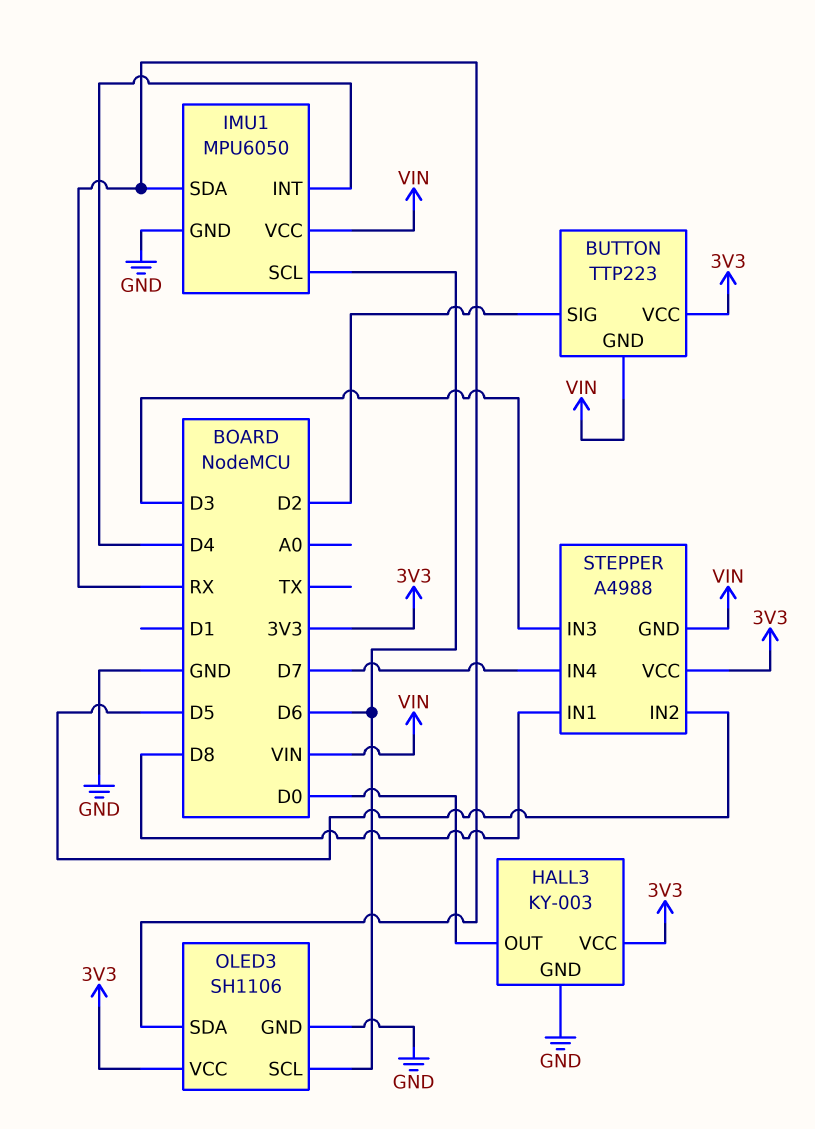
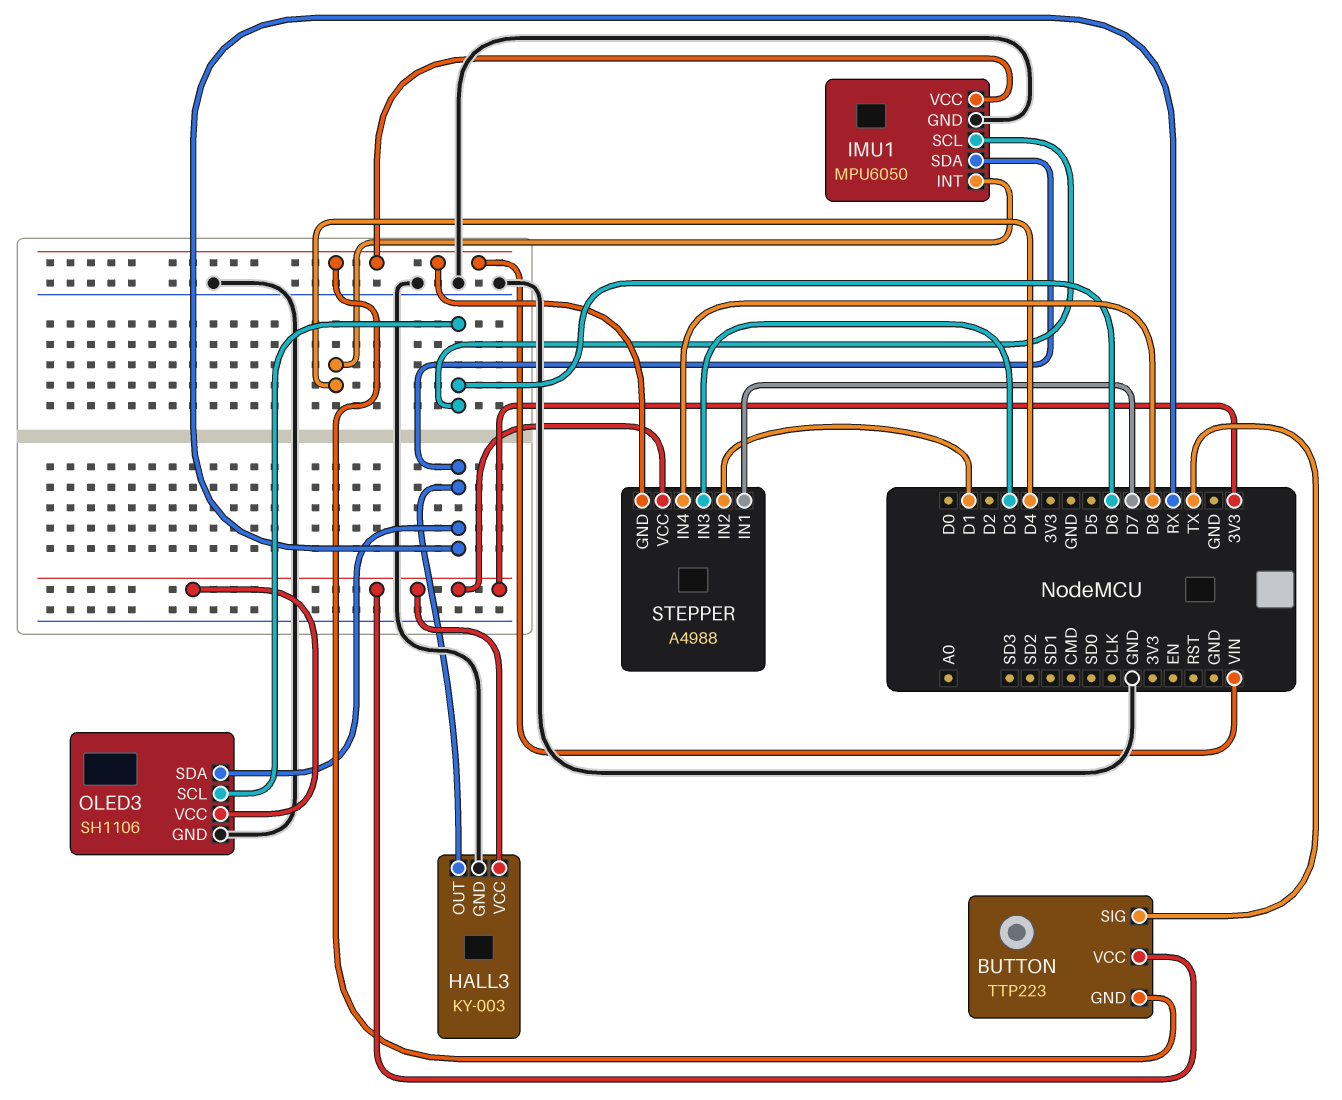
BUTTON pin SIG: D2 -> TX
HALL3 pin OUT: D0 -> RX
STEPPER pin IN1: D8 -> D7
STEPPER pin IN2: D5 -> D1
STEPPER pin IN4: D7 -> D8

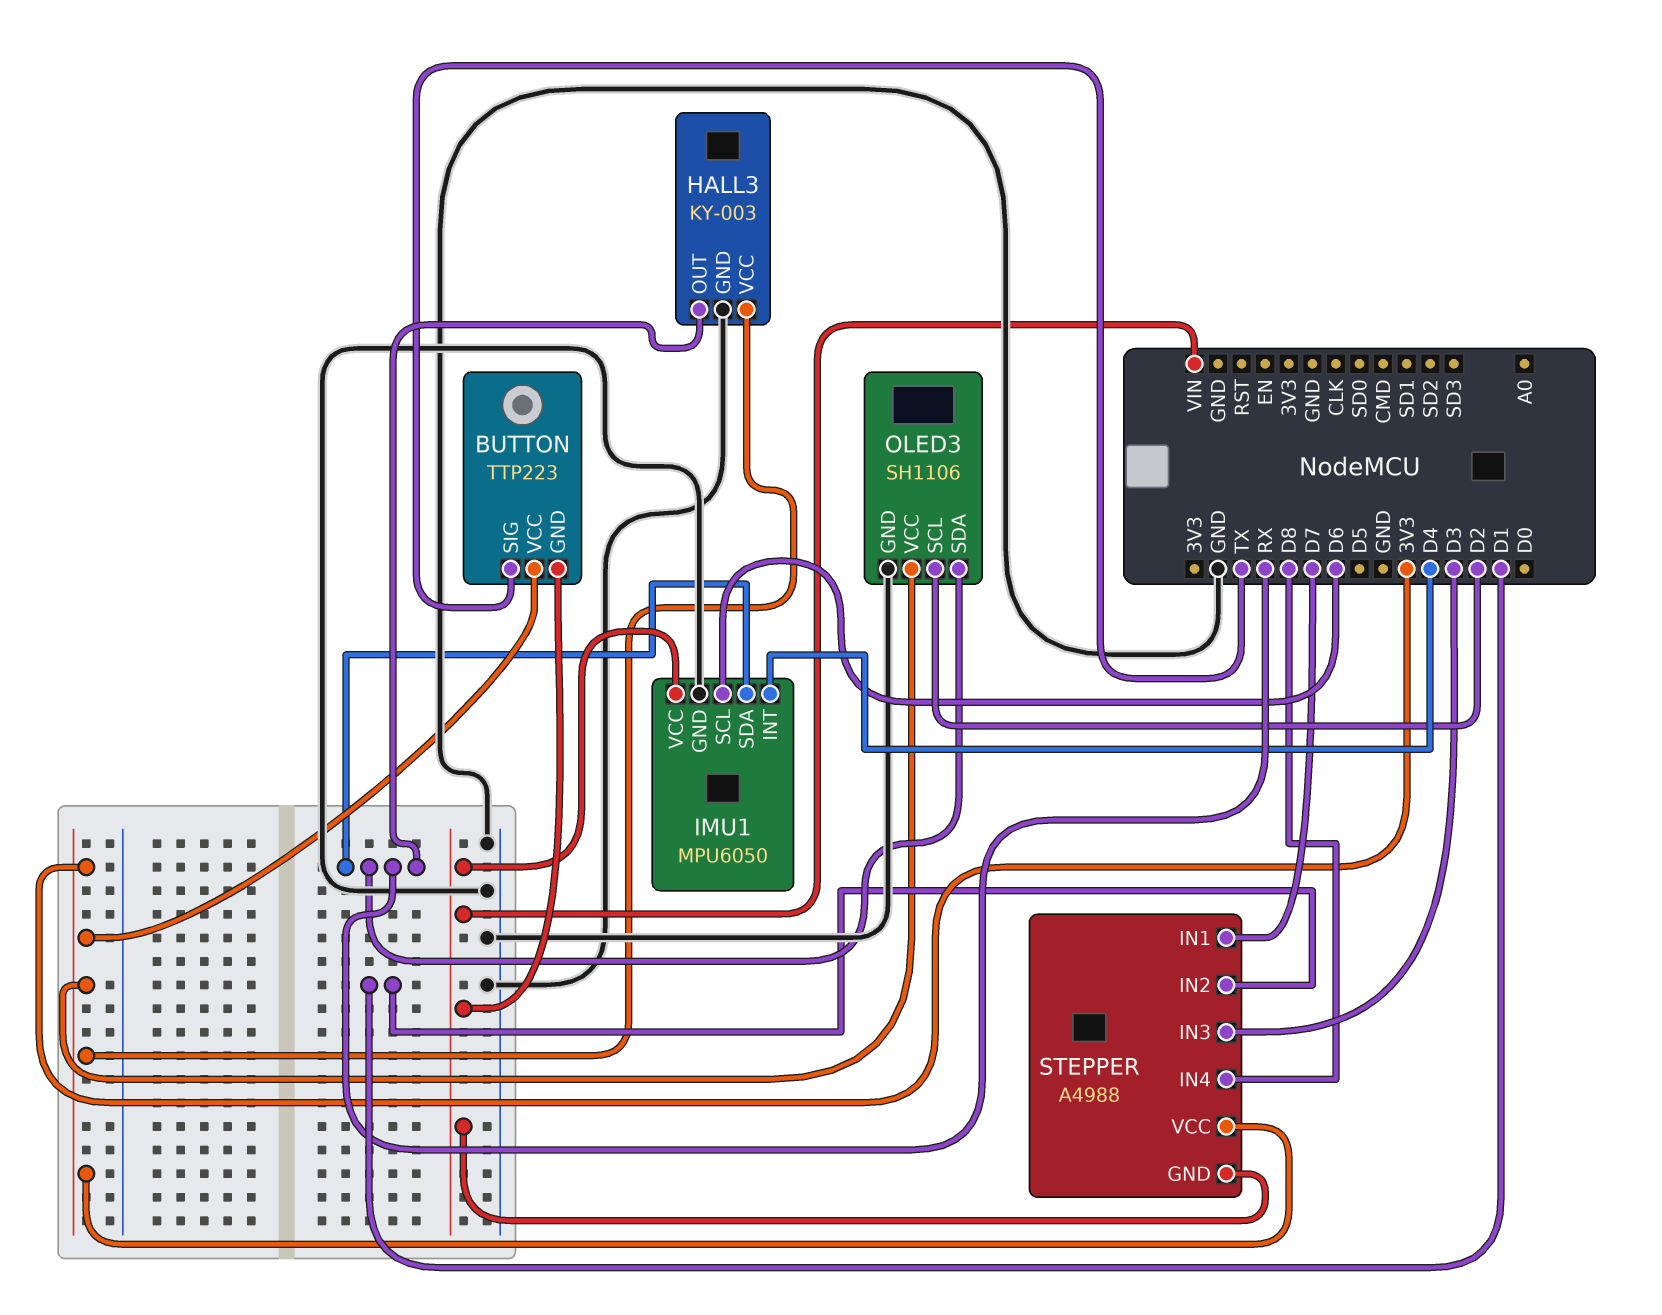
OLED3 pin SCL: D6 -> D2

